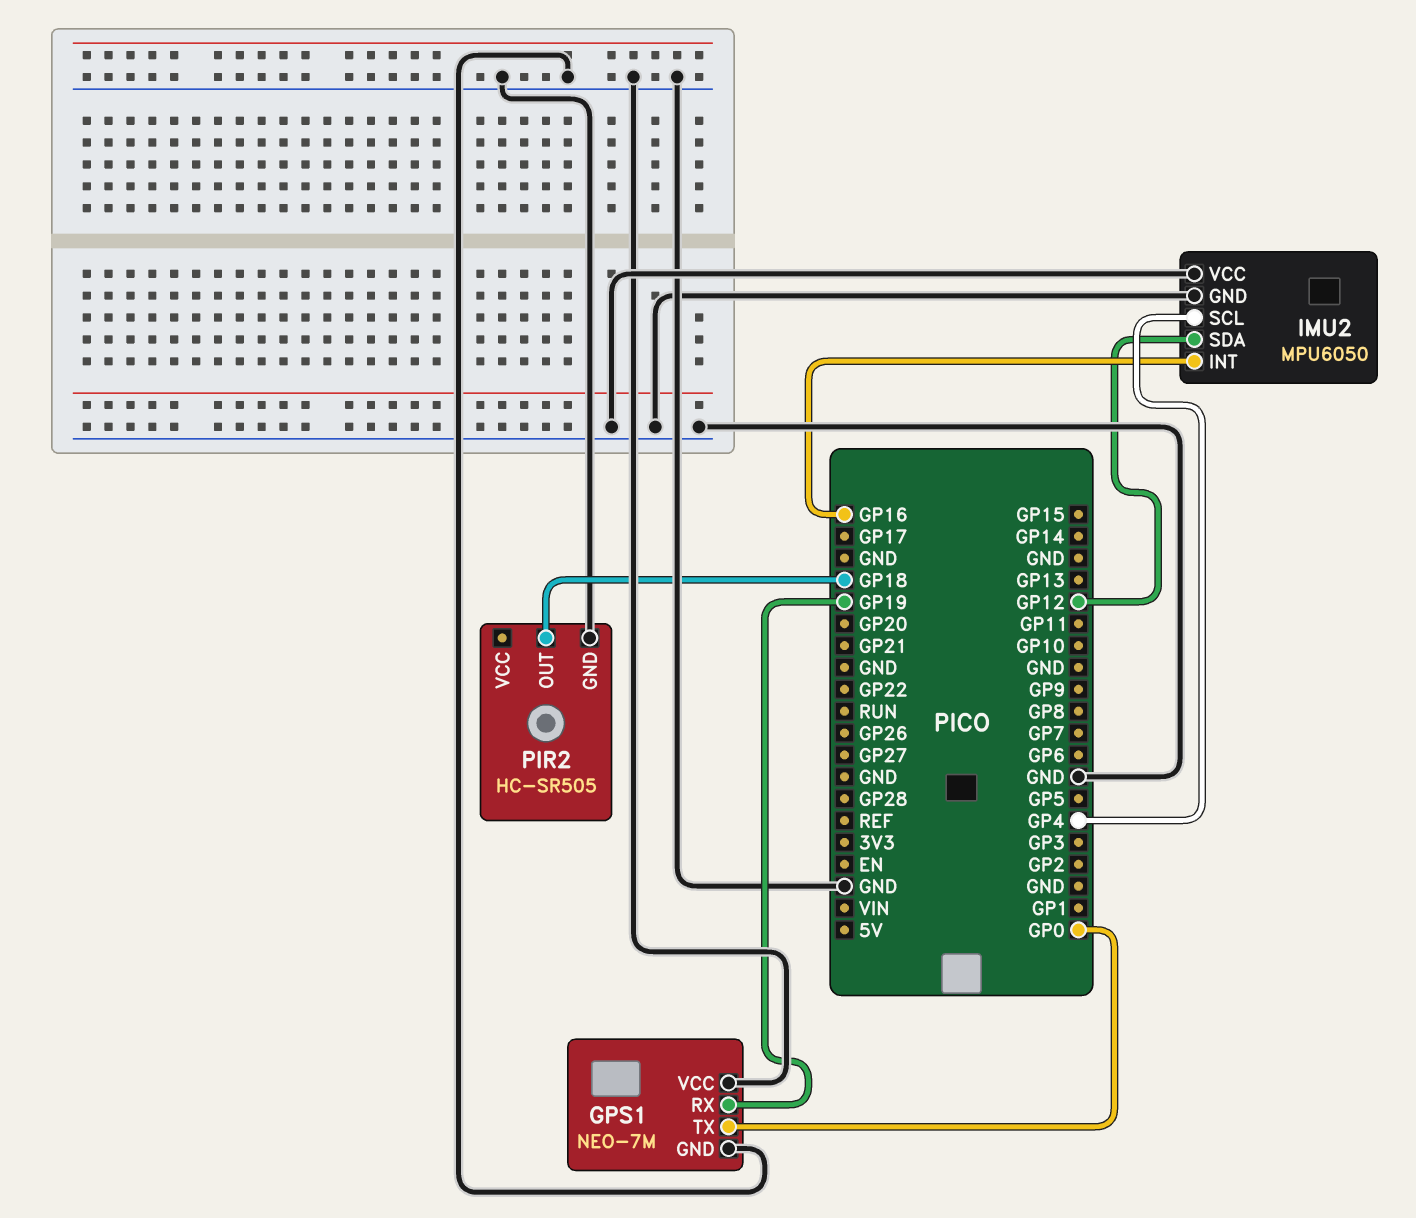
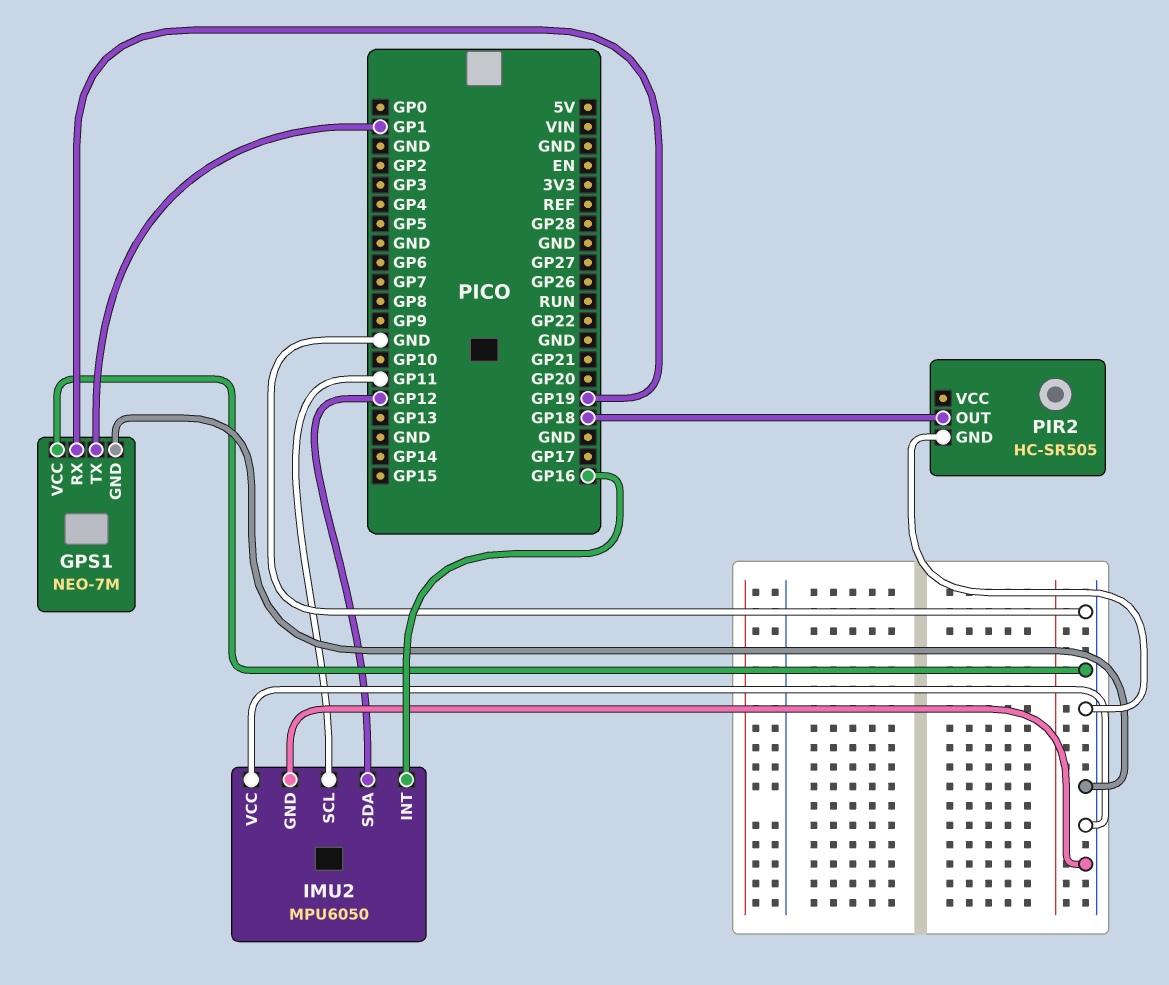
GPS1 pin TX: GP0 -> GP1
IMU2 pin SCL: GP4 -> GP11

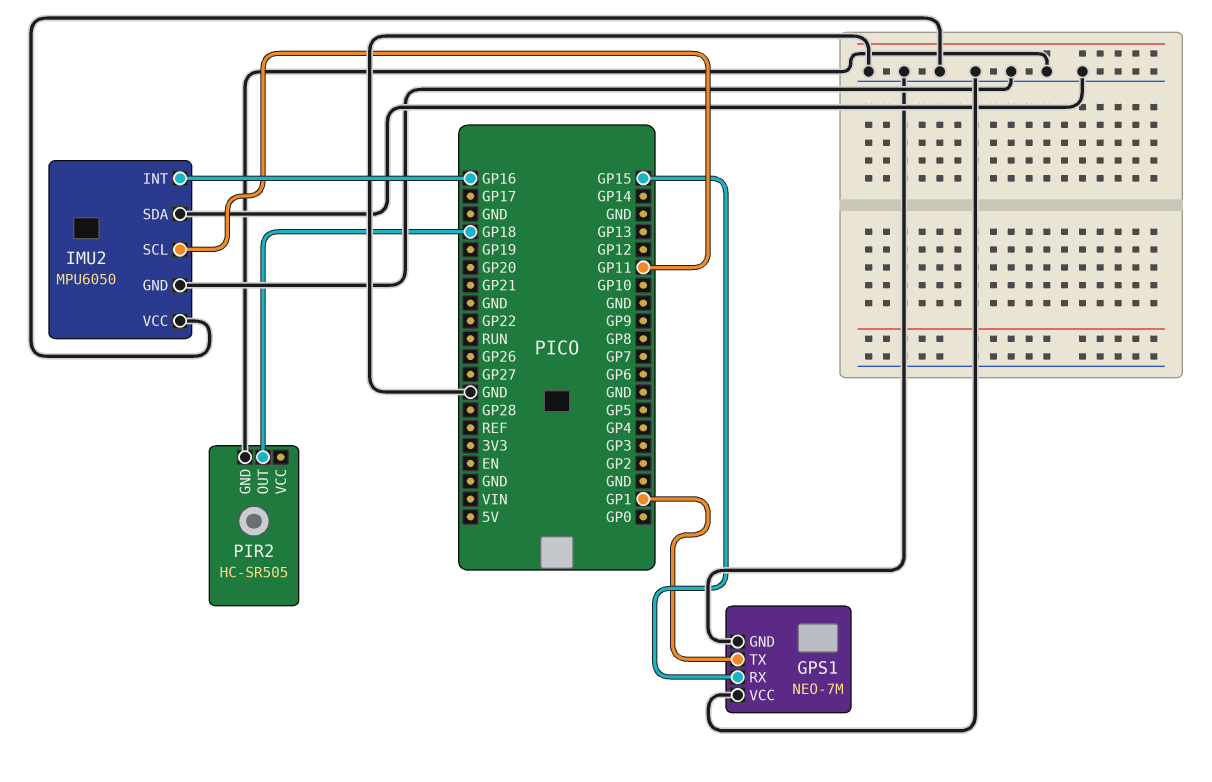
GPS1 pin RX: GP19 -> GP15
IMU2 pin SDA: GP12 -> GND

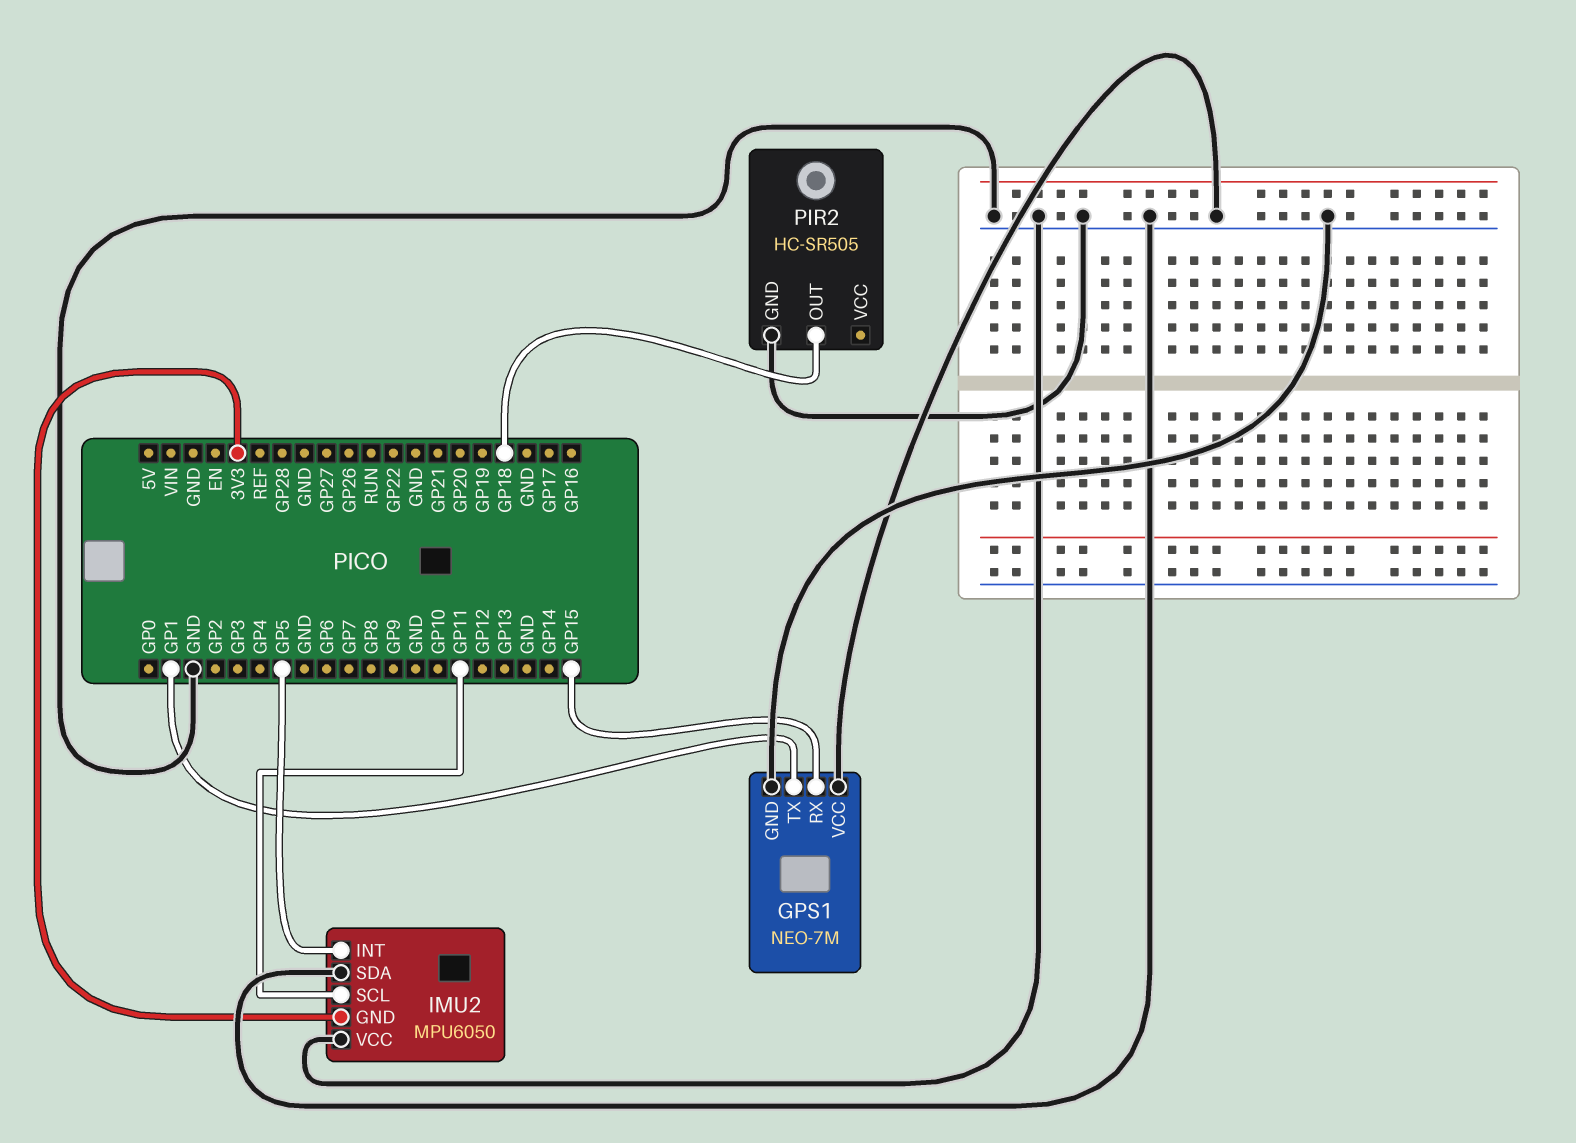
IMU2 pin GND: GND -> 3V3
IMU2 pin INT: GP16 -> GP5

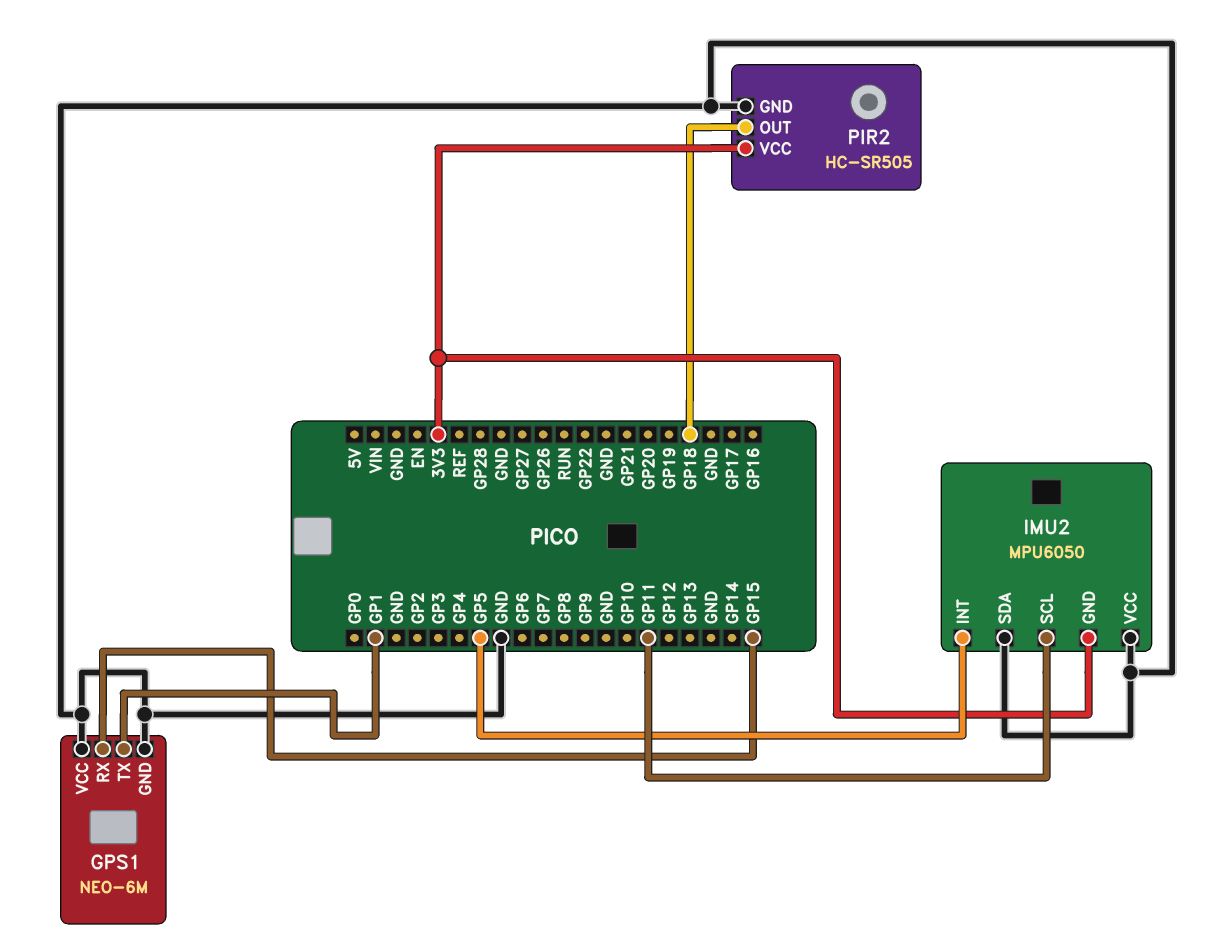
GPS1: NEO-7M -> NEO-6M
PIR2 pin VCC: none -> 3V3

